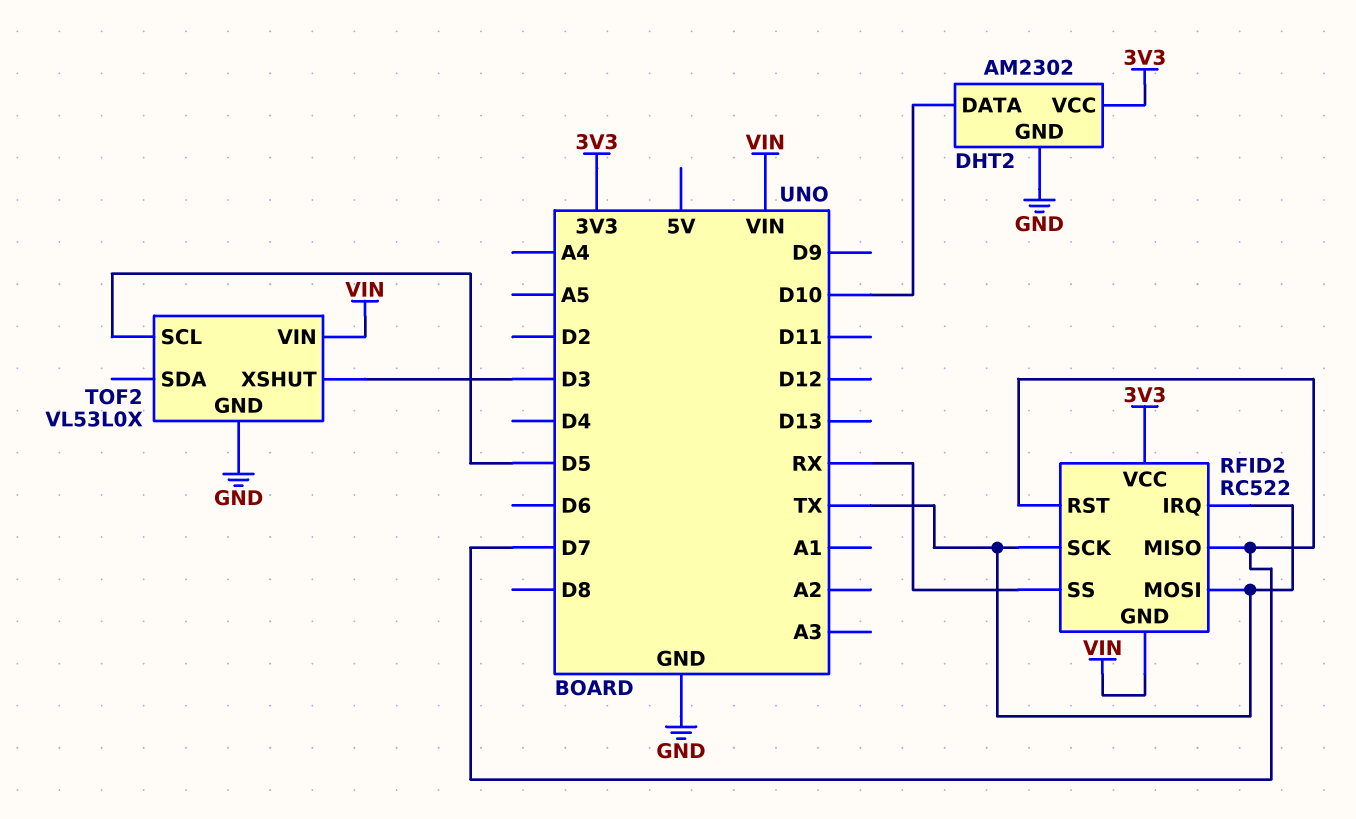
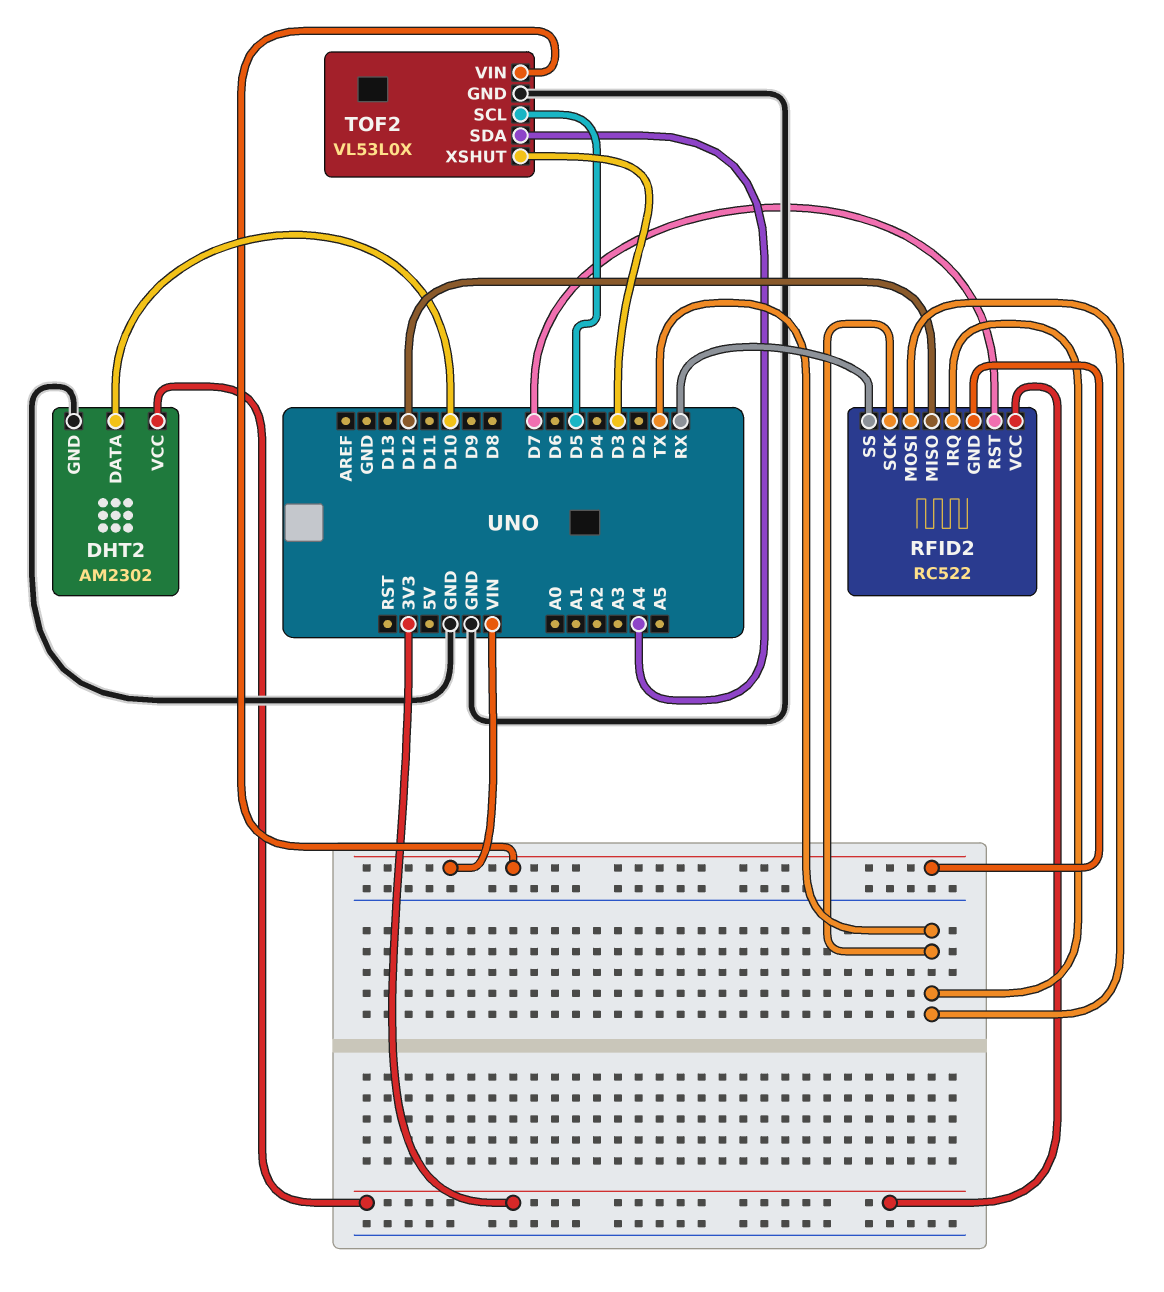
RFID2 pin MISO: D7 -> D12
TOF2 pin SDA: none -> A4

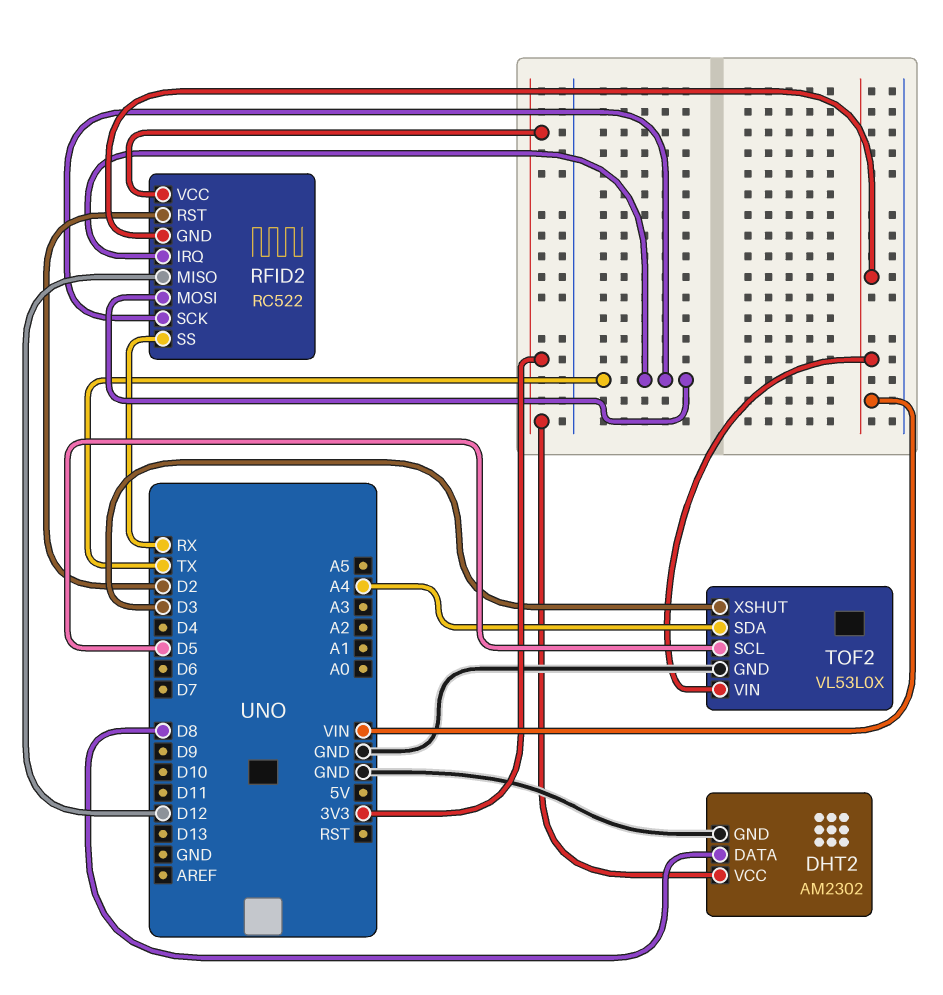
DHT2 pin DATA: D10 -> D8
RFID2 pin RST: D7 -> D2

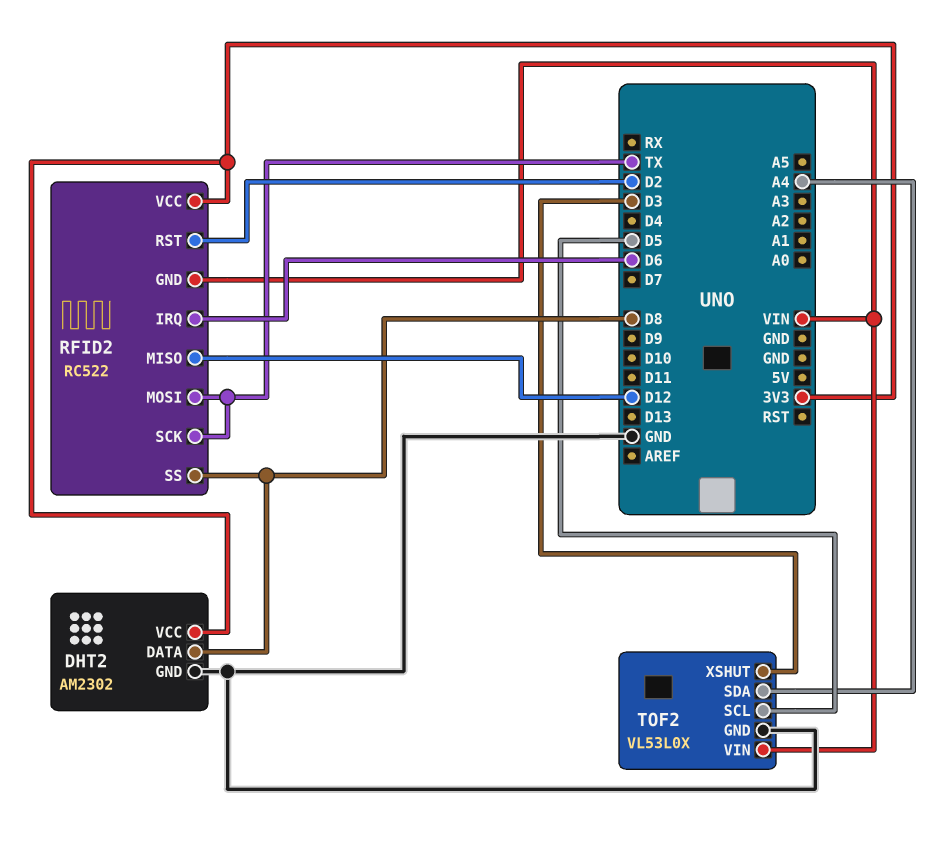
RFID2 pin IRQ: TX -> D6
RFID2 pin SS: RX -> D8

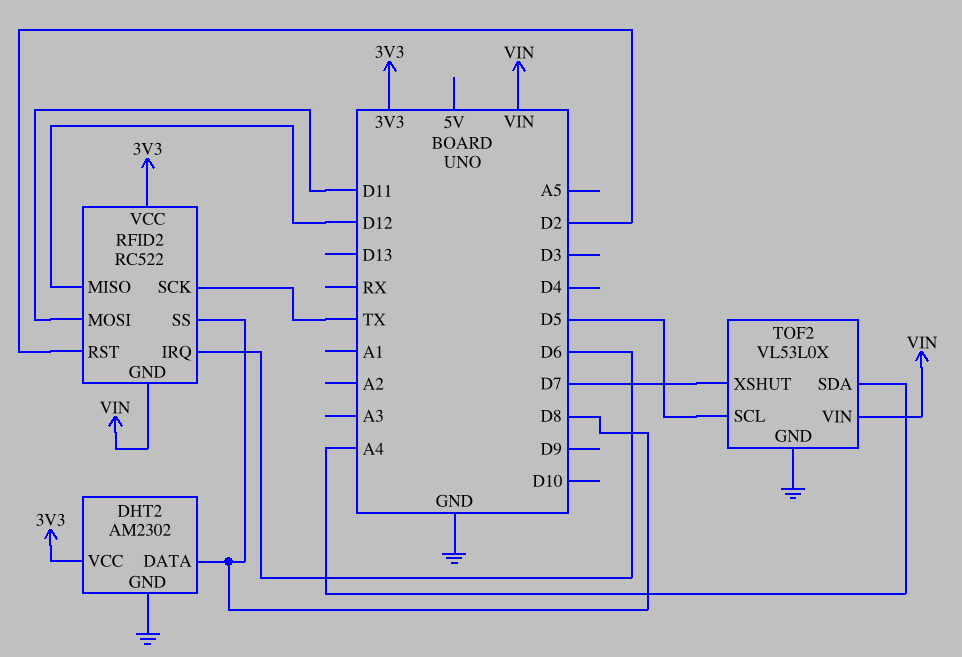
RFID2 pin MOSI: TX -> D11
TOF2 pin XSHUT: D3 -> D7

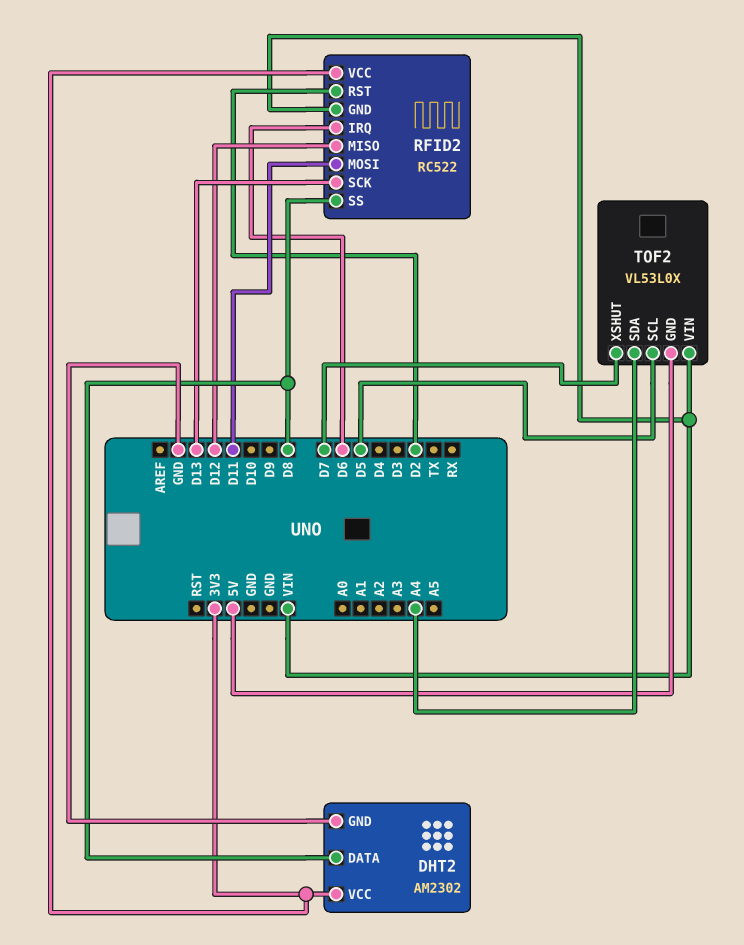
RFID2 pin SCK: TX -> D13
TOF2 pin GND: GND -> 5V

